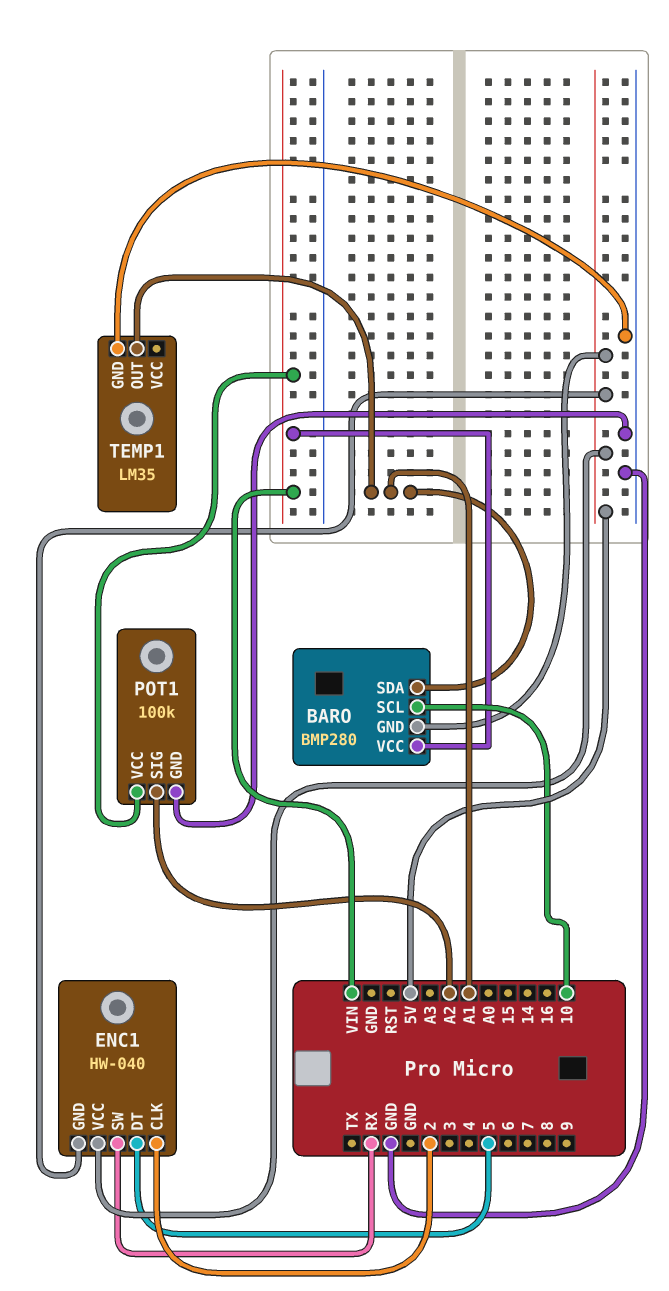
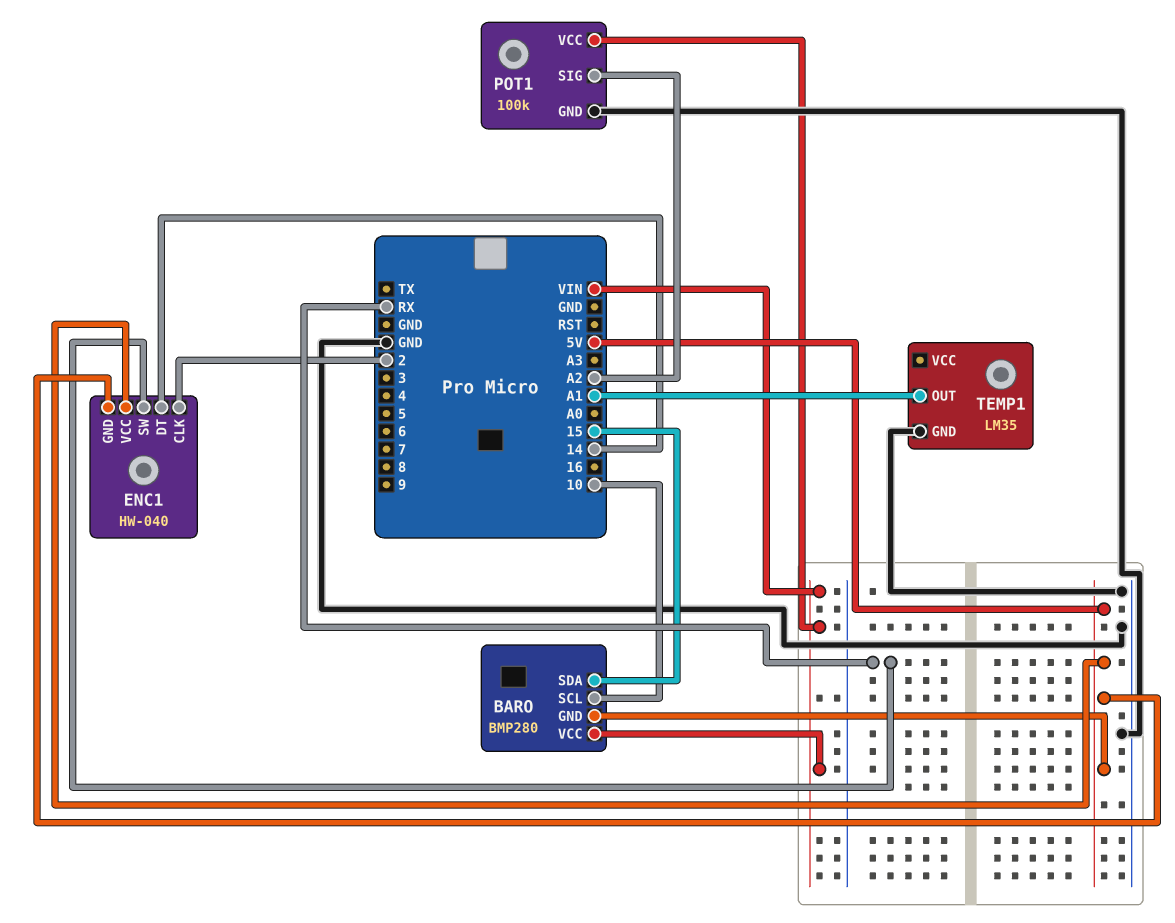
BARO pin SDA: A1 -> 15
ENC1 pin DT: 5 -> 14

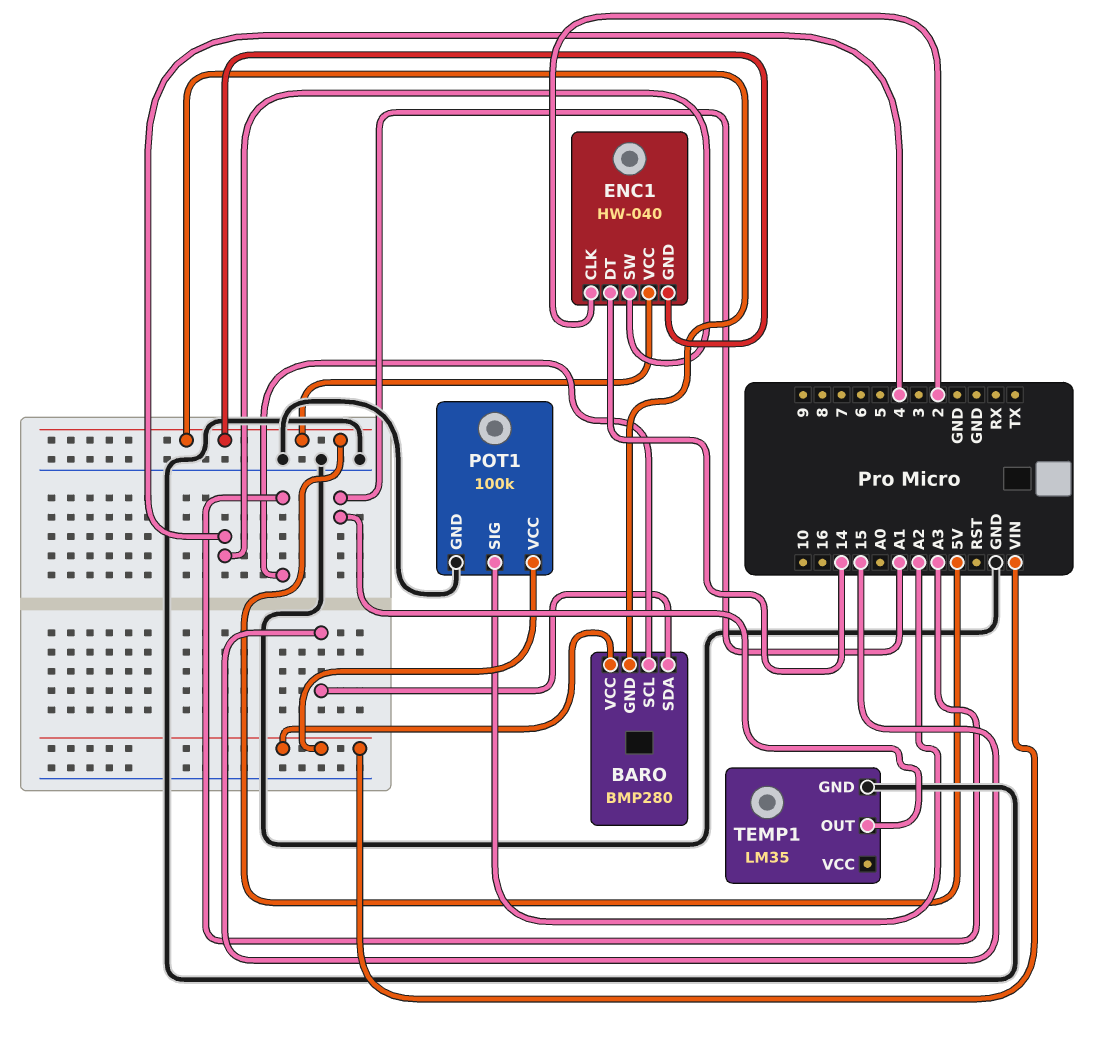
BARO pin SCL: 10 -> A3
ENC1 pin SW: RX -> 4

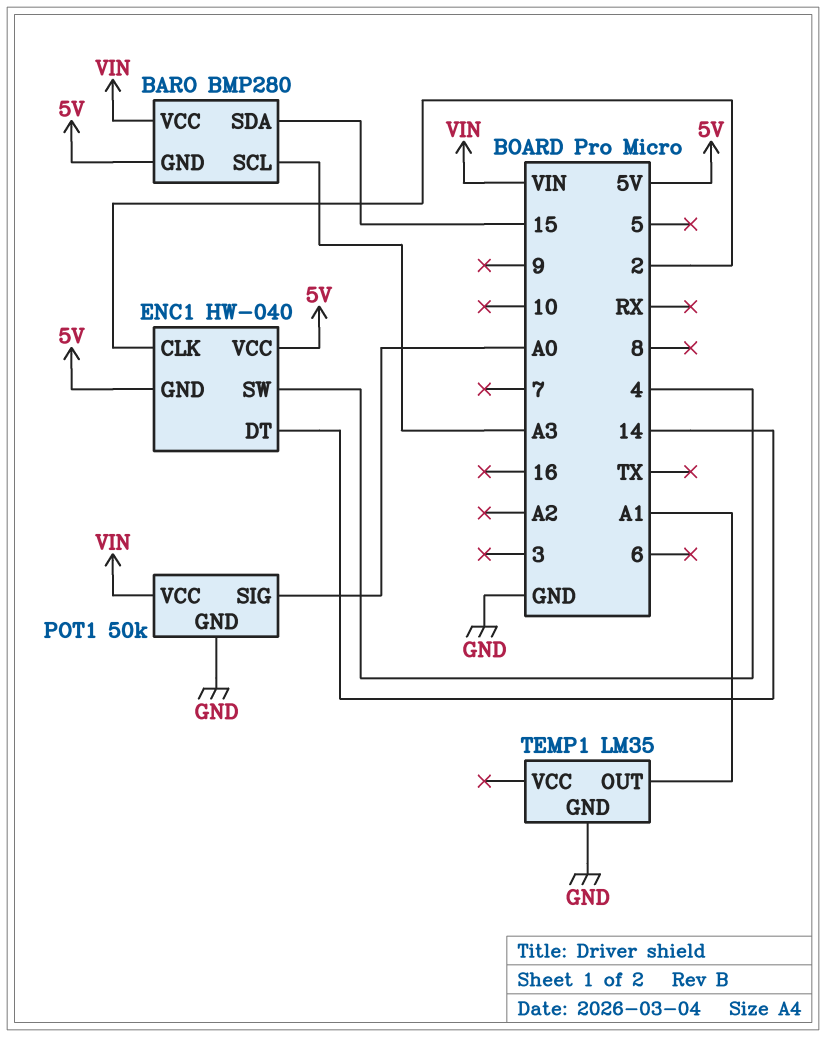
POT1: 100k -> 50k
POT1 pin SIG: A2 -> A0

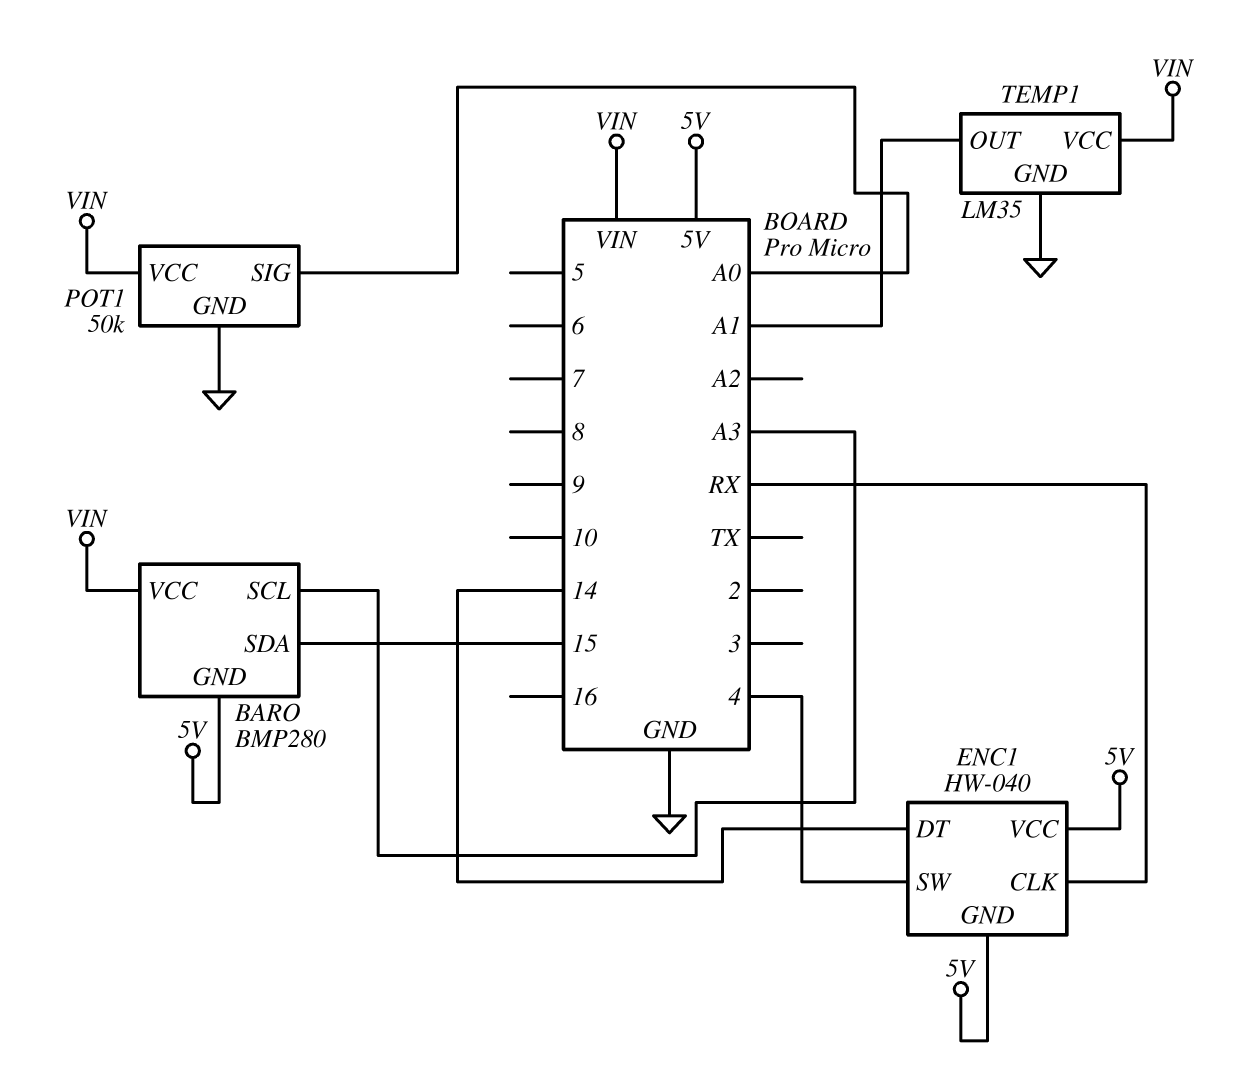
ENC1 pin CLK: 2 -> RX
TEMP1 pin VCC: none -> VIN

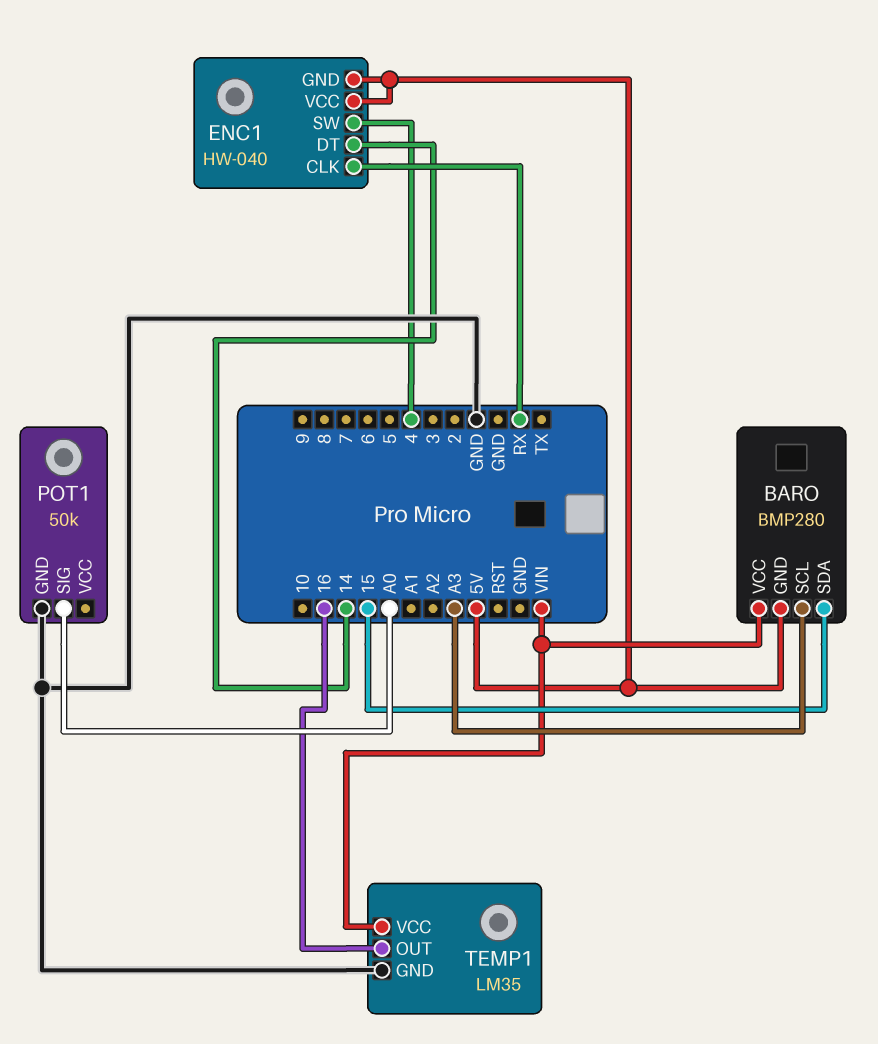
POT1 pin VCC: VIN -> none
TEMP1 pin OUT: A1 -> 16

